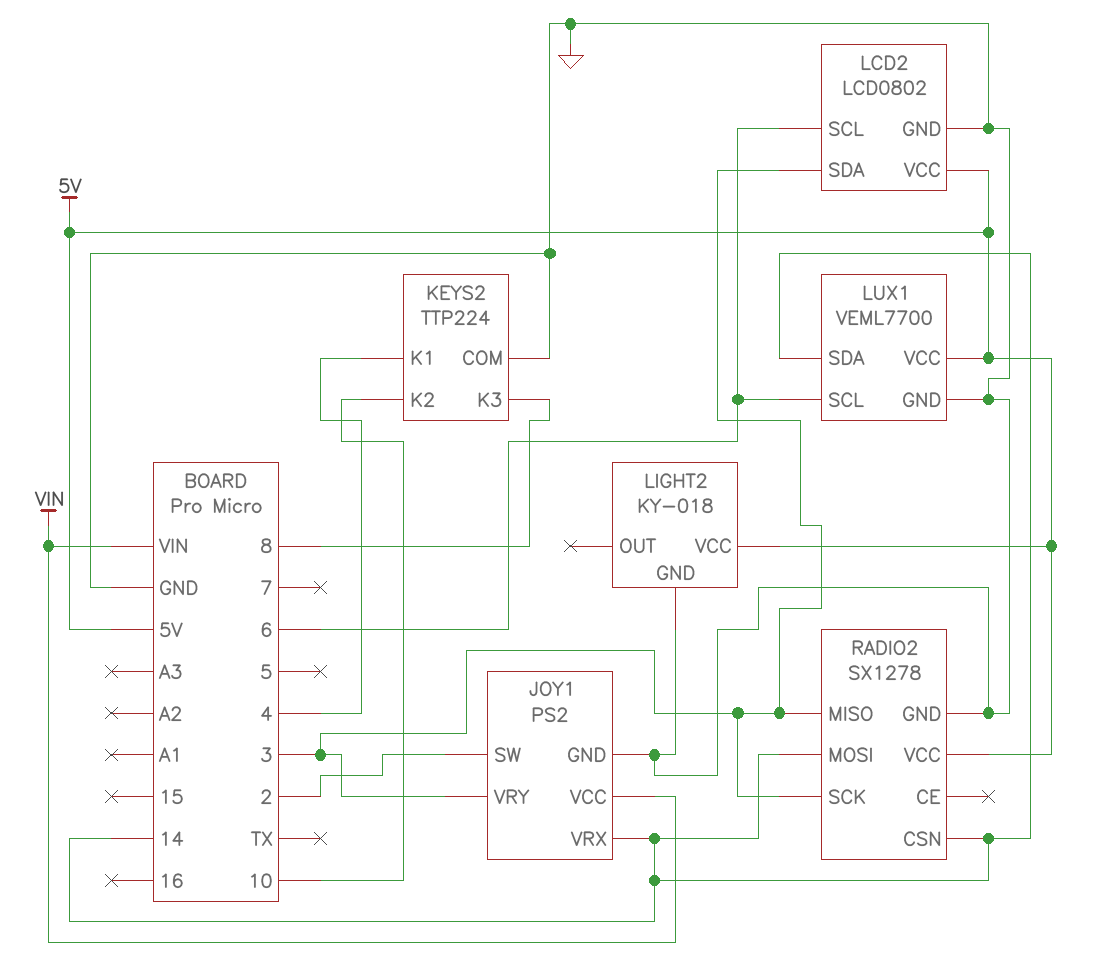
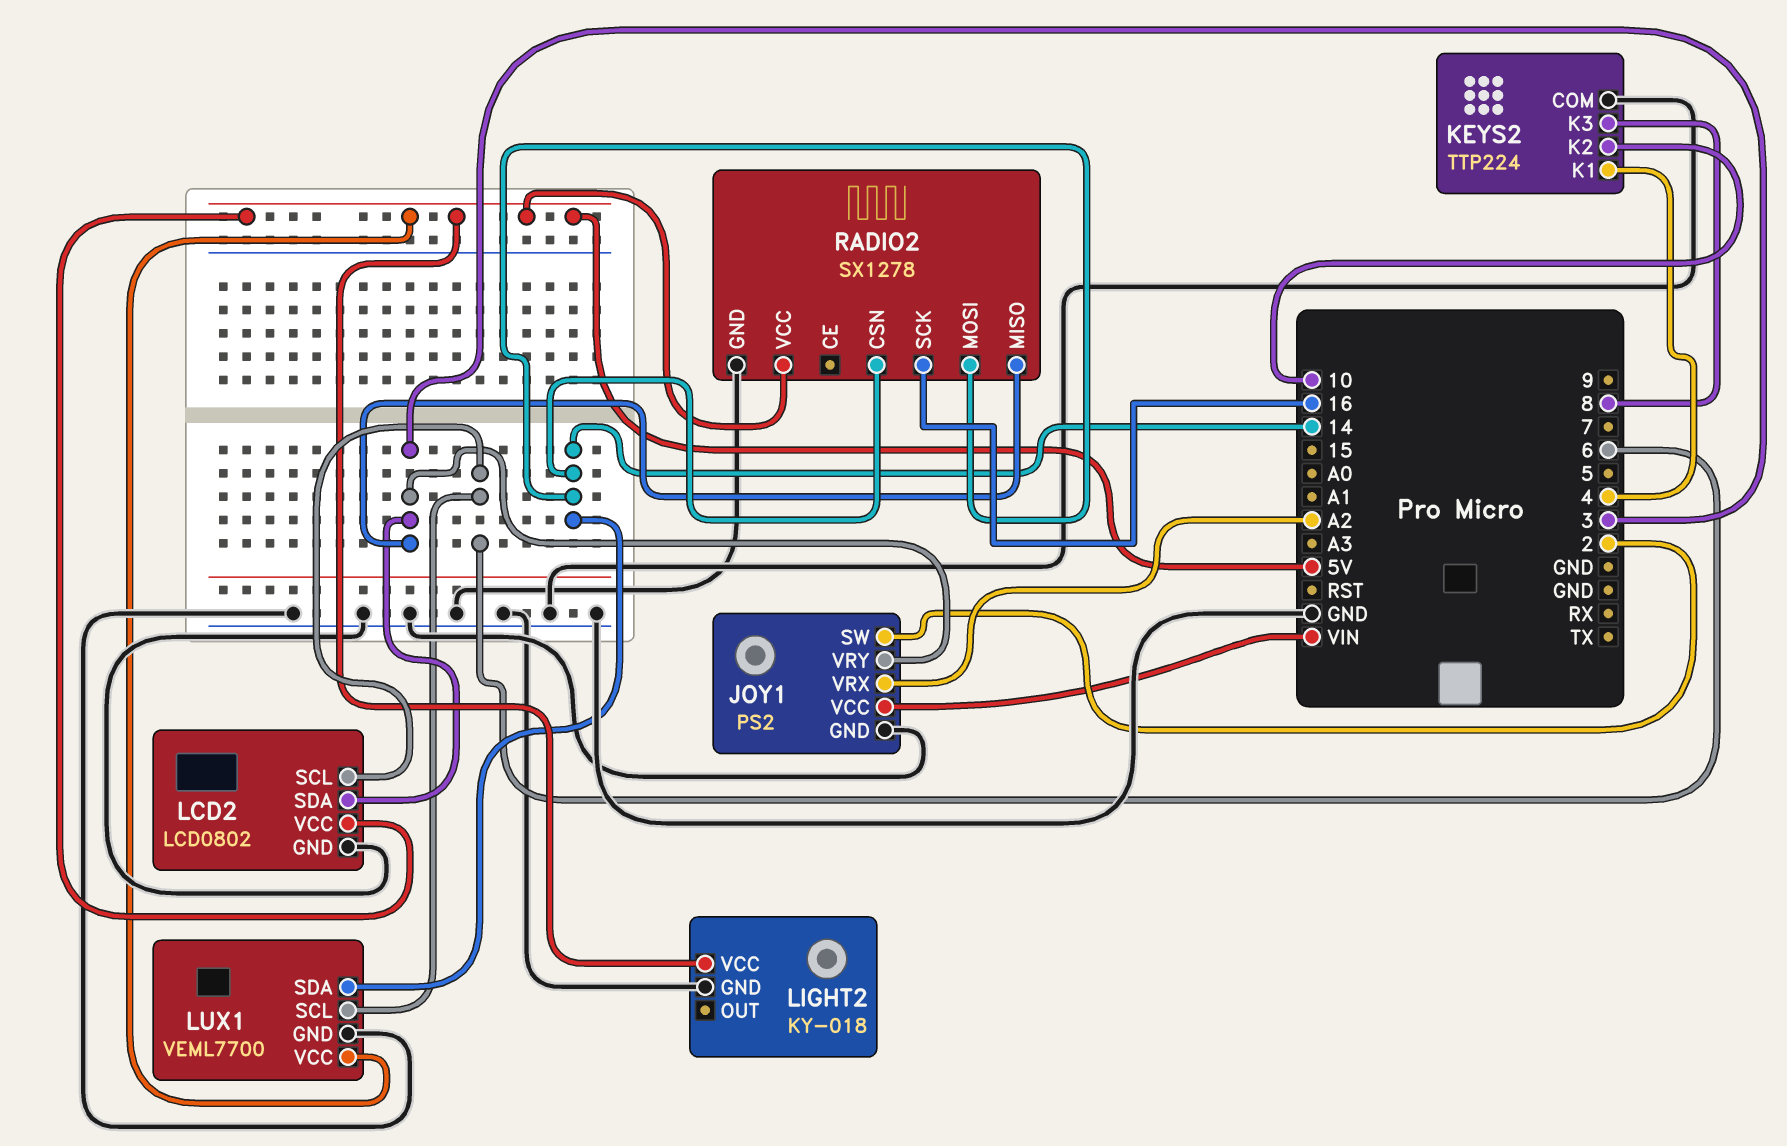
JOY1 pin VRX: 14 -> A2
RADIO2 pin SCK: 3 -> 16

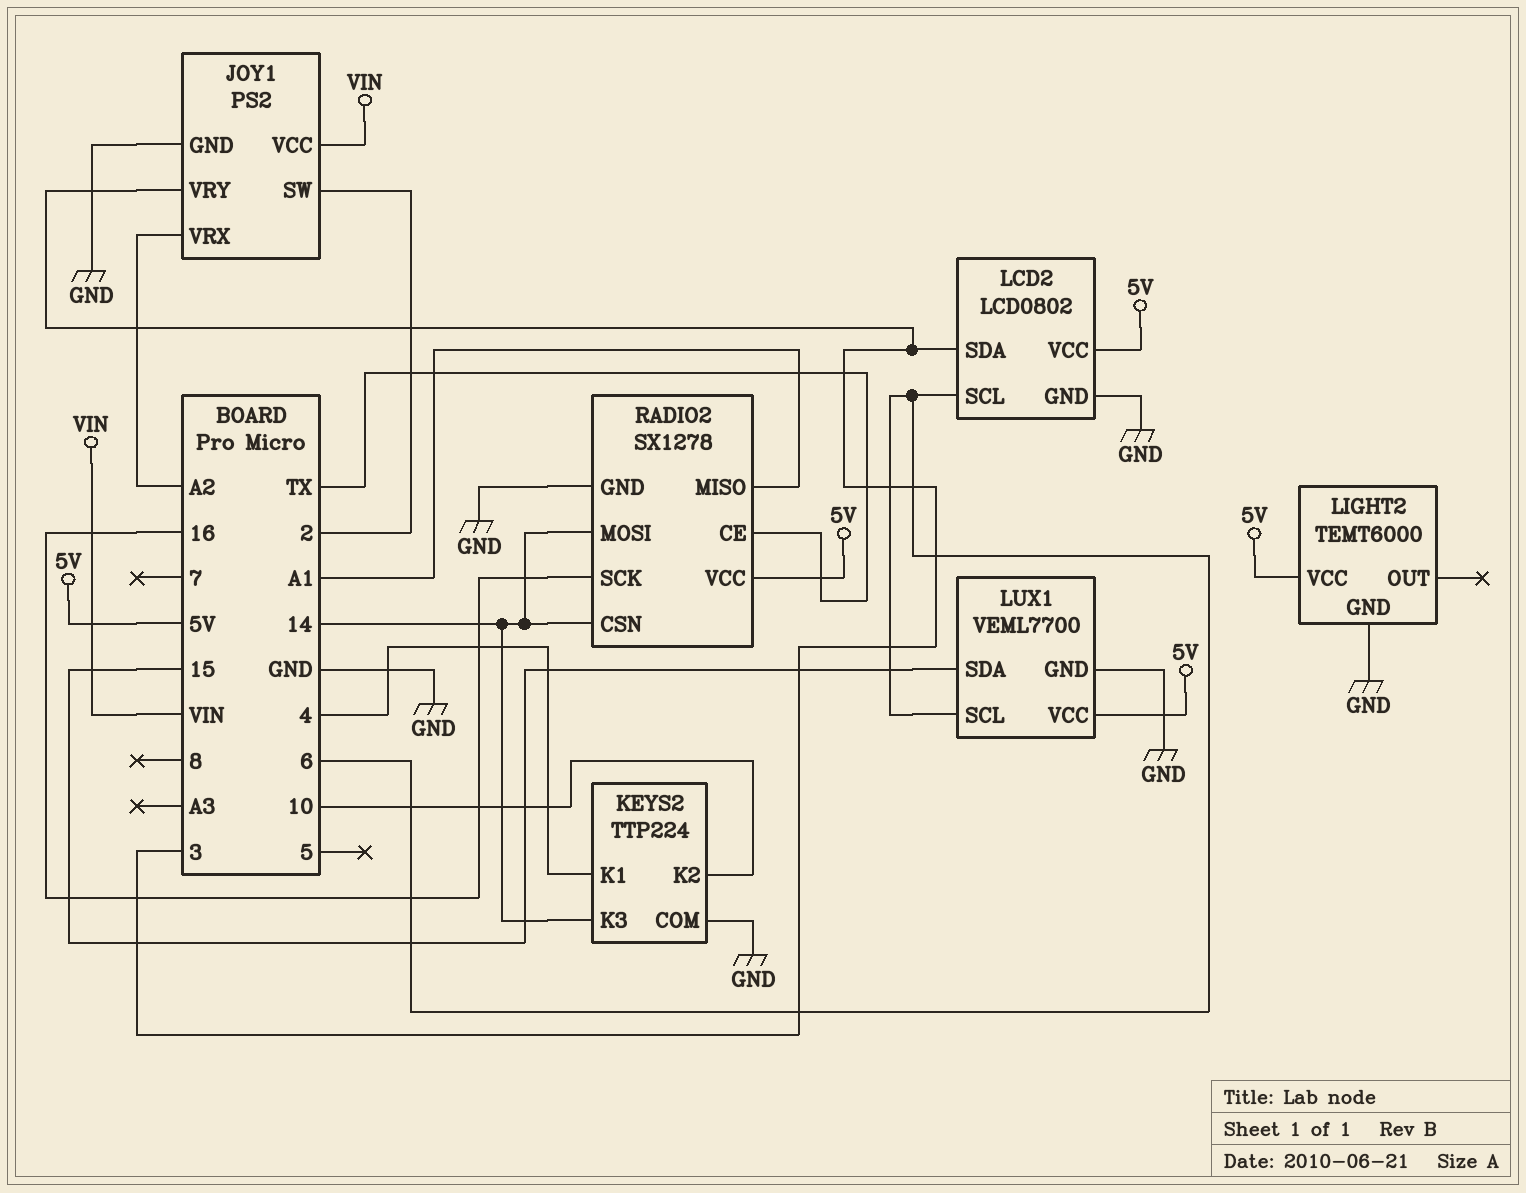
KEYS2 pin K3: 8 -> 14
LIGHT2: KY-018 -> TEMT6000
LUX1 pin SDA: 14 -> 15
RADIO2 pin CE: none -> TX
RADIO2 pin MISO: 3 -> A1

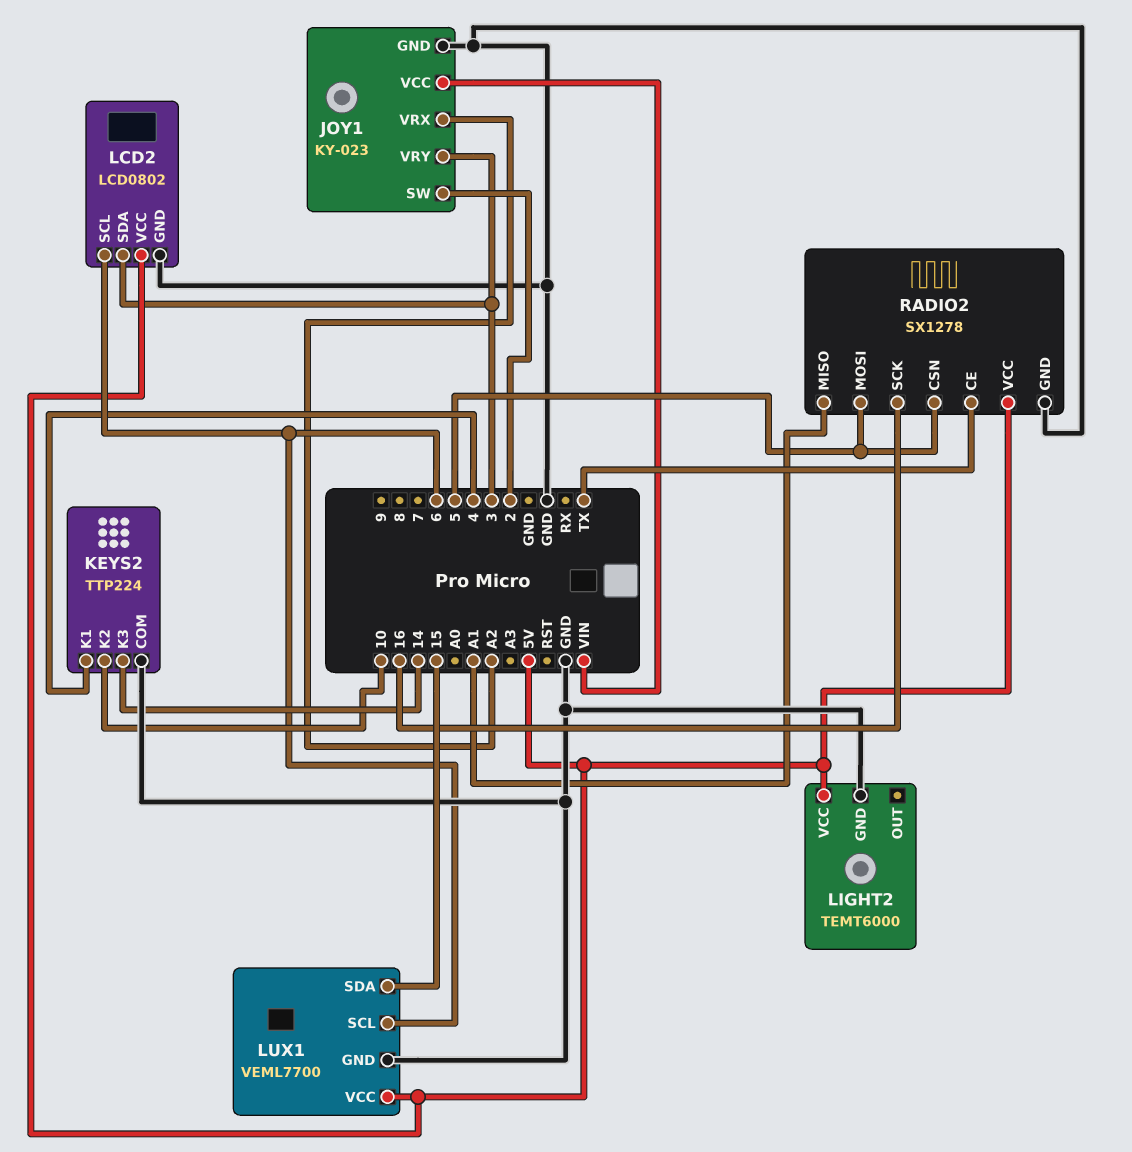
JOY1: PS2 -> KY-023
RADIO2 pin CSN: 14 -> 5
RADIO2 pin MOSI: 14 -> 5

